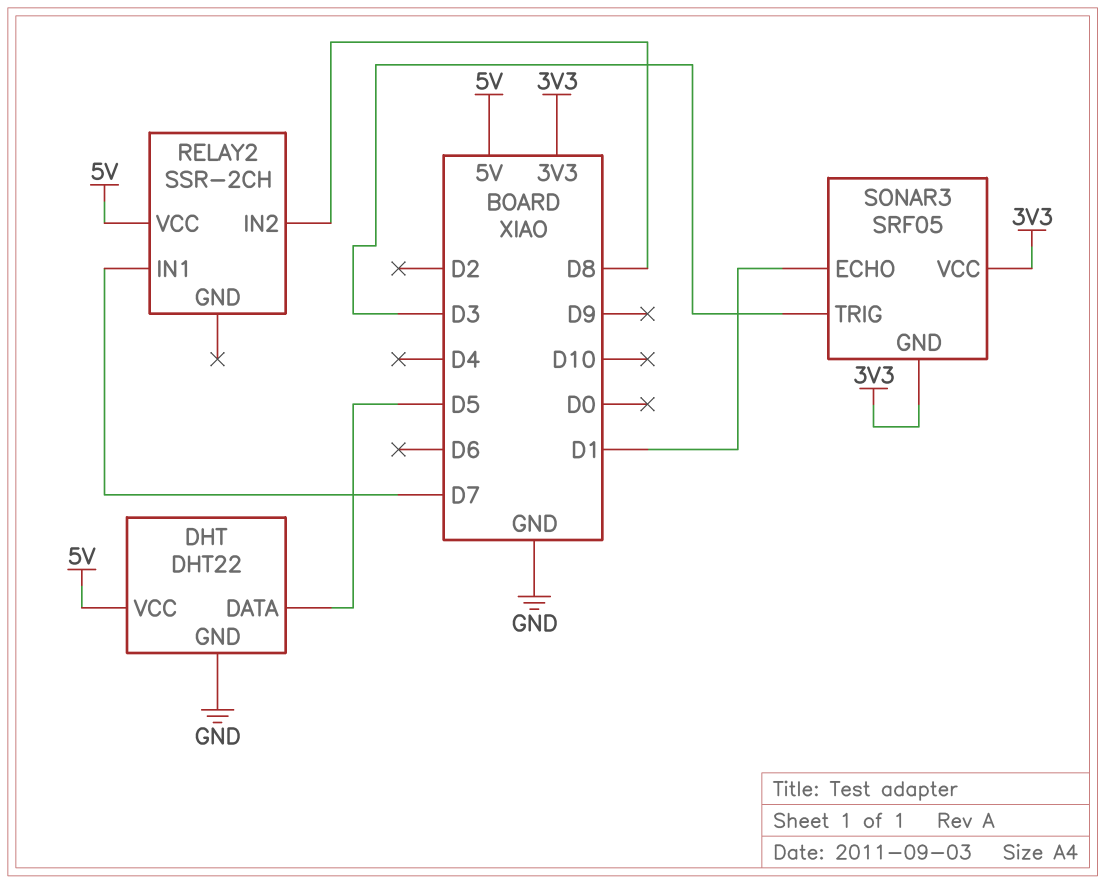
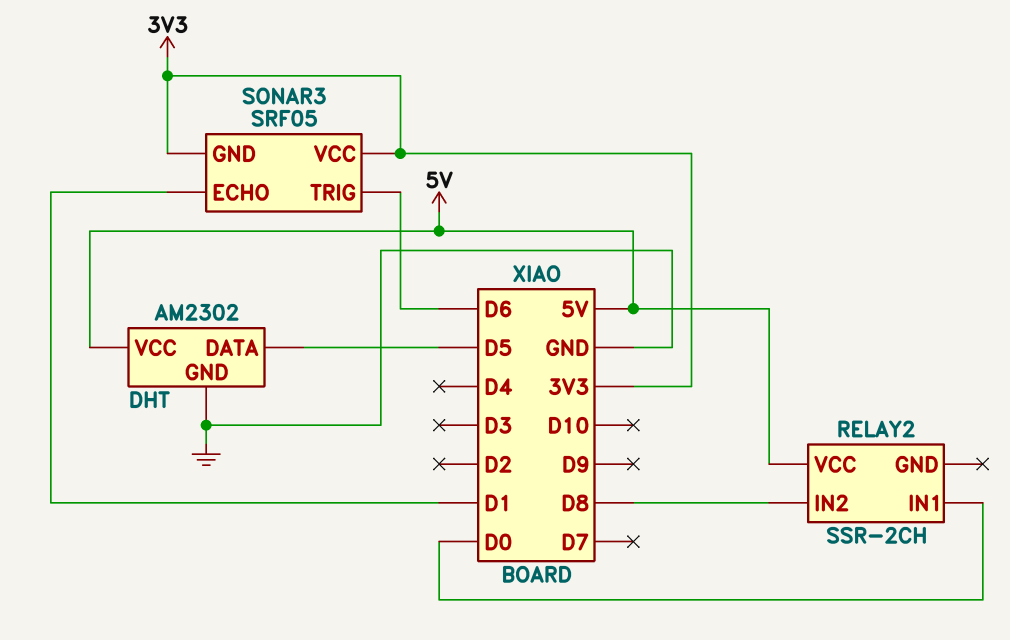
DHT: DHT22 -> AM2302
RELAY2 pin IN1: D7 -> D0
SONAR3 pin TRIG: D3 -> D6

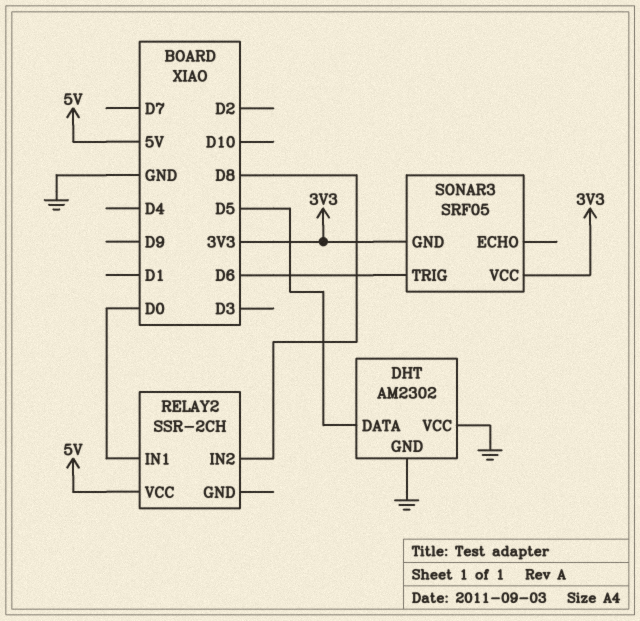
DHT pin VCC: 5V -> GND
SONAR3 pin ECHO: D1 -> none

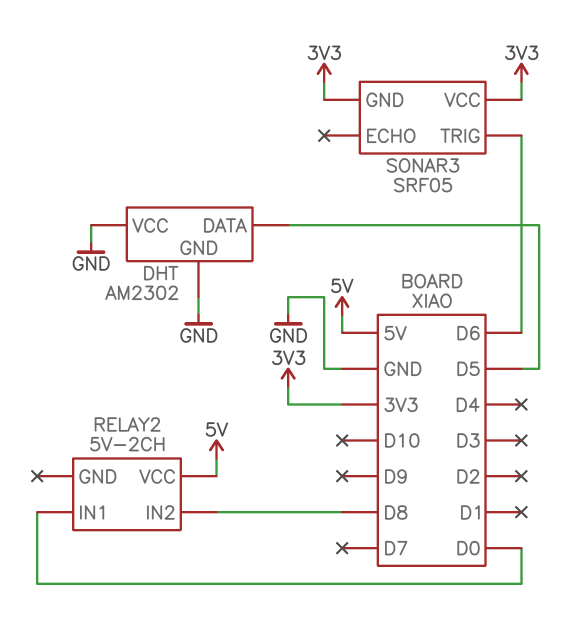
RELAY2: SSR-2CH -> 5V-2CH

